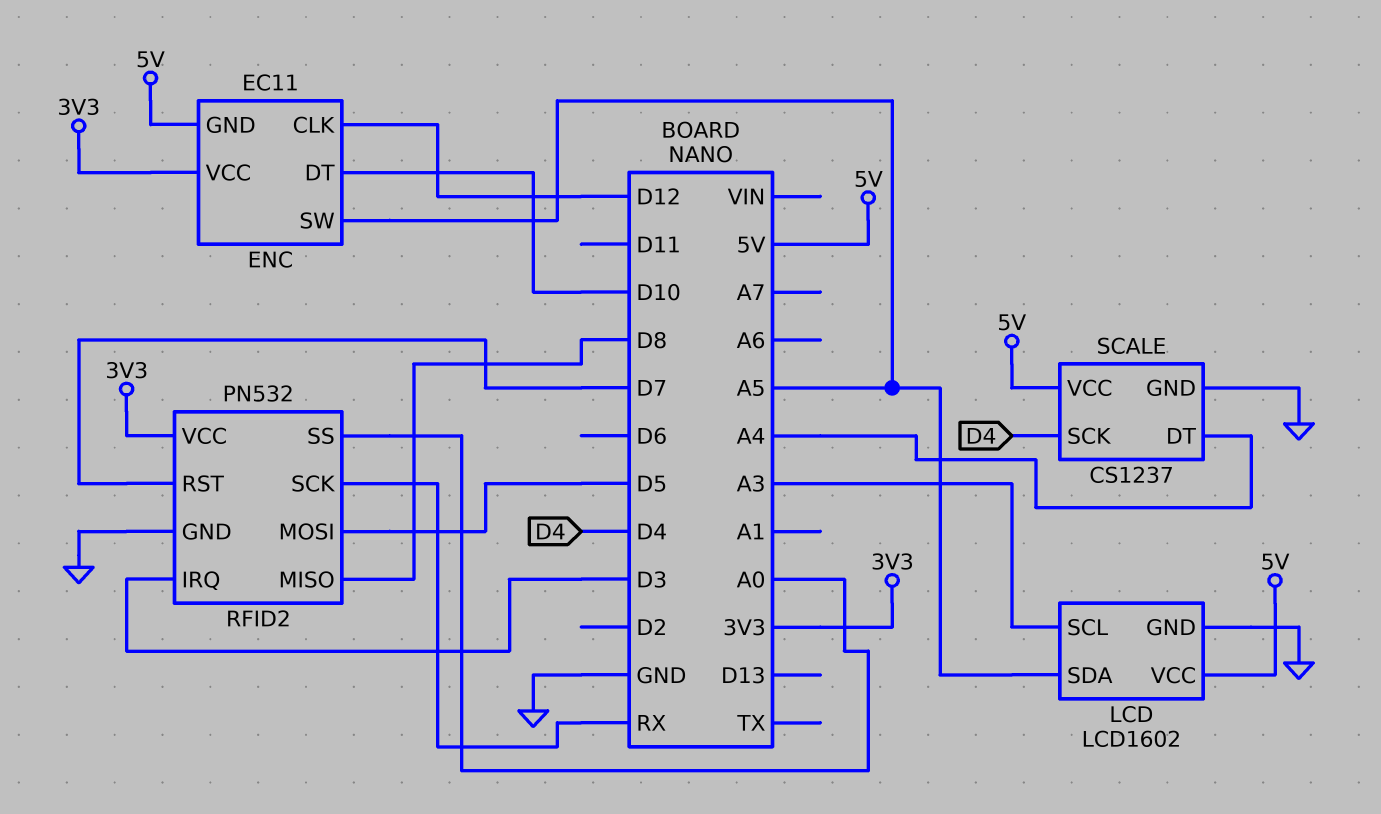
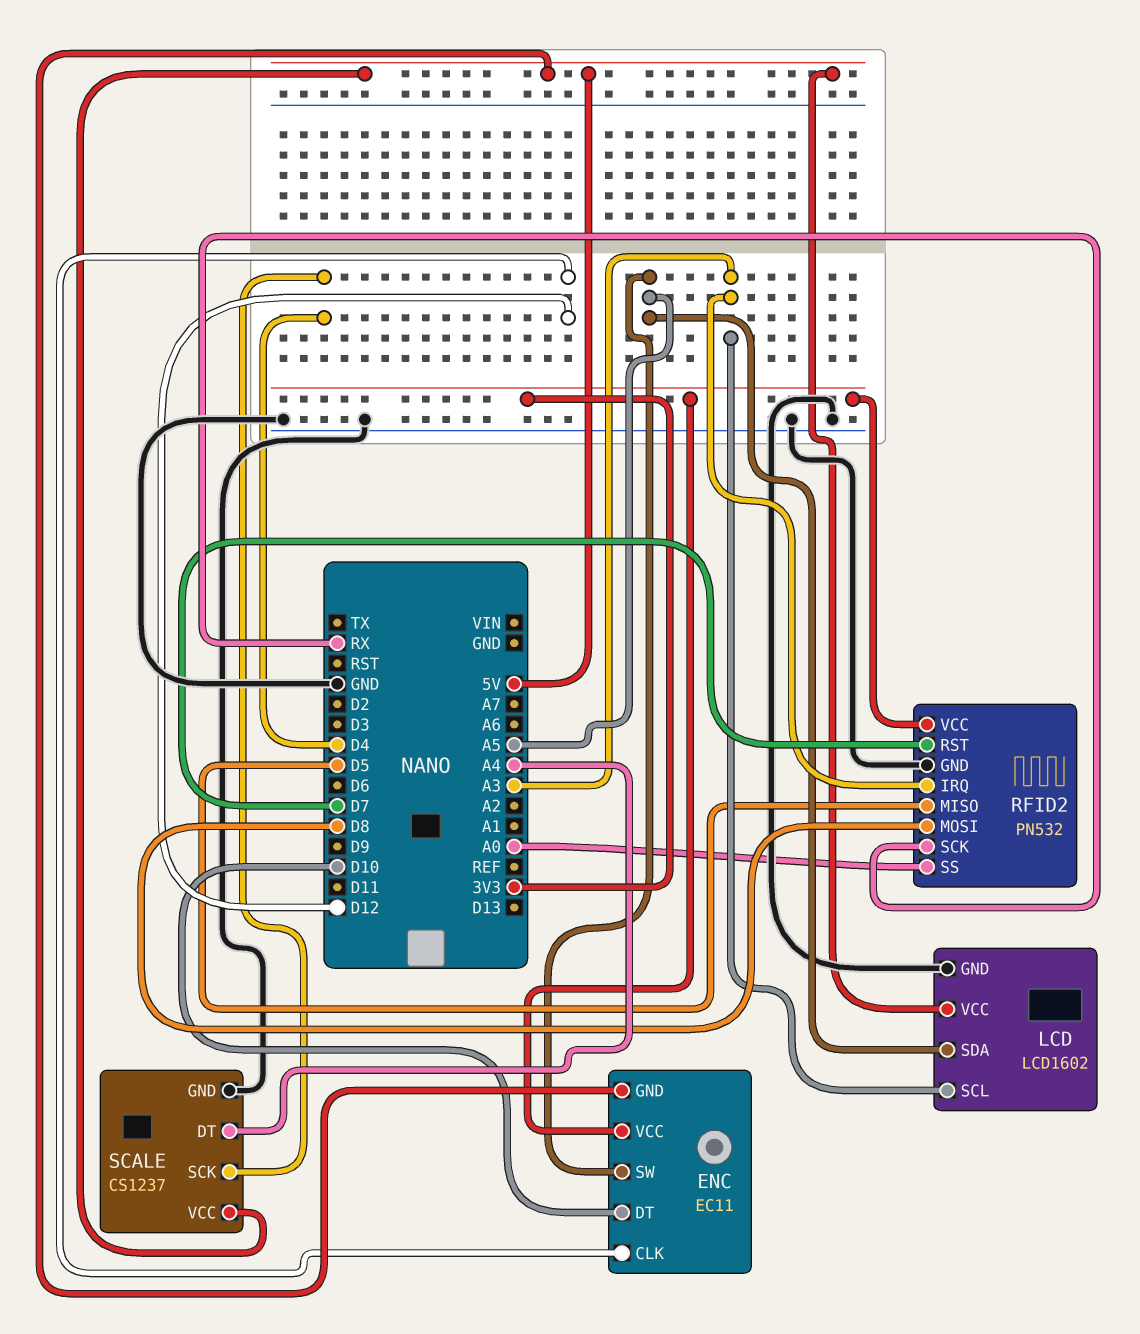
RFID2 pin IRQ: D3 -> A3
RFID2 pin MISO: D8 -> D5
RFID2 pin MOSI: D5 -> D8

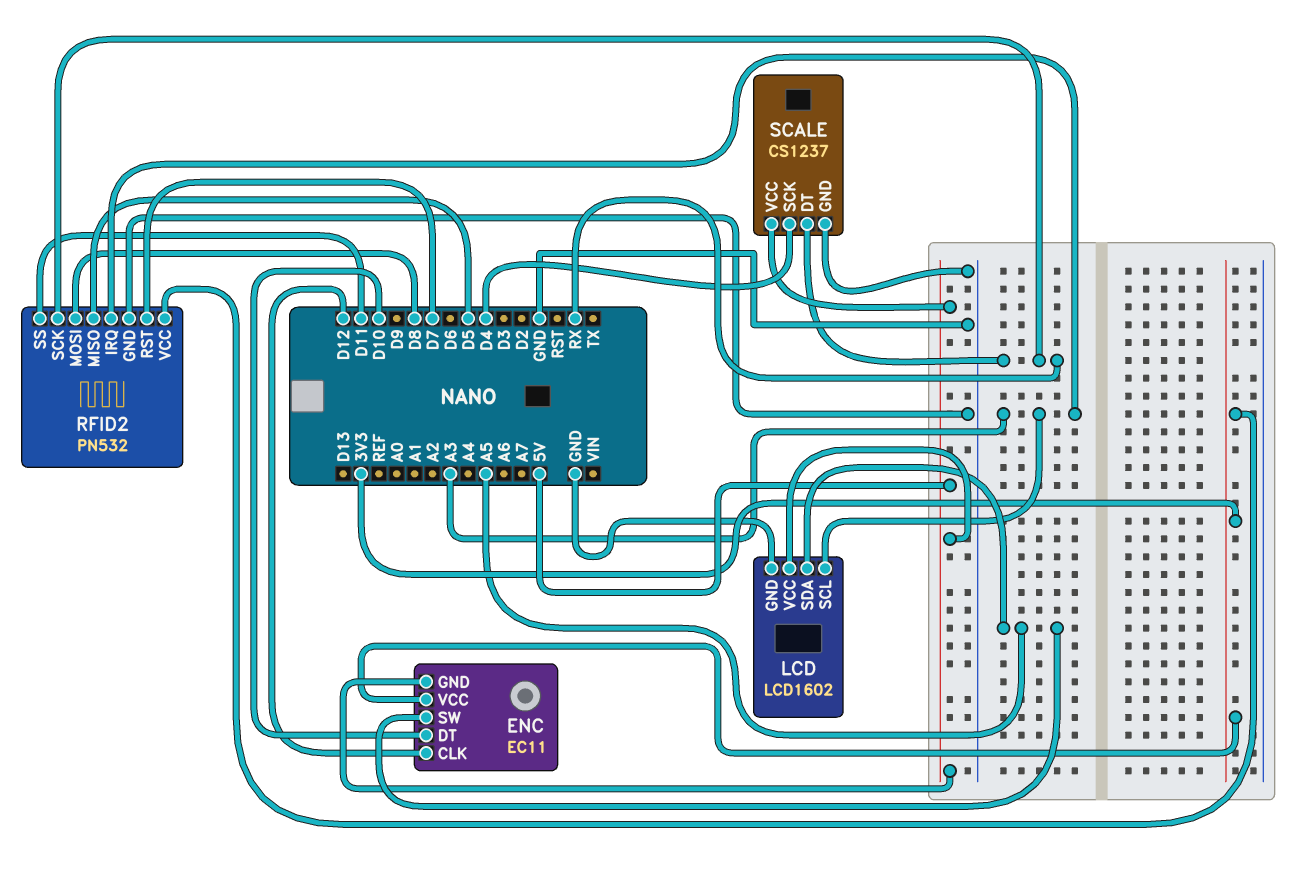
RFID2 pin SS: A0 -> D11
SCALE pin DT: A4 -> RX

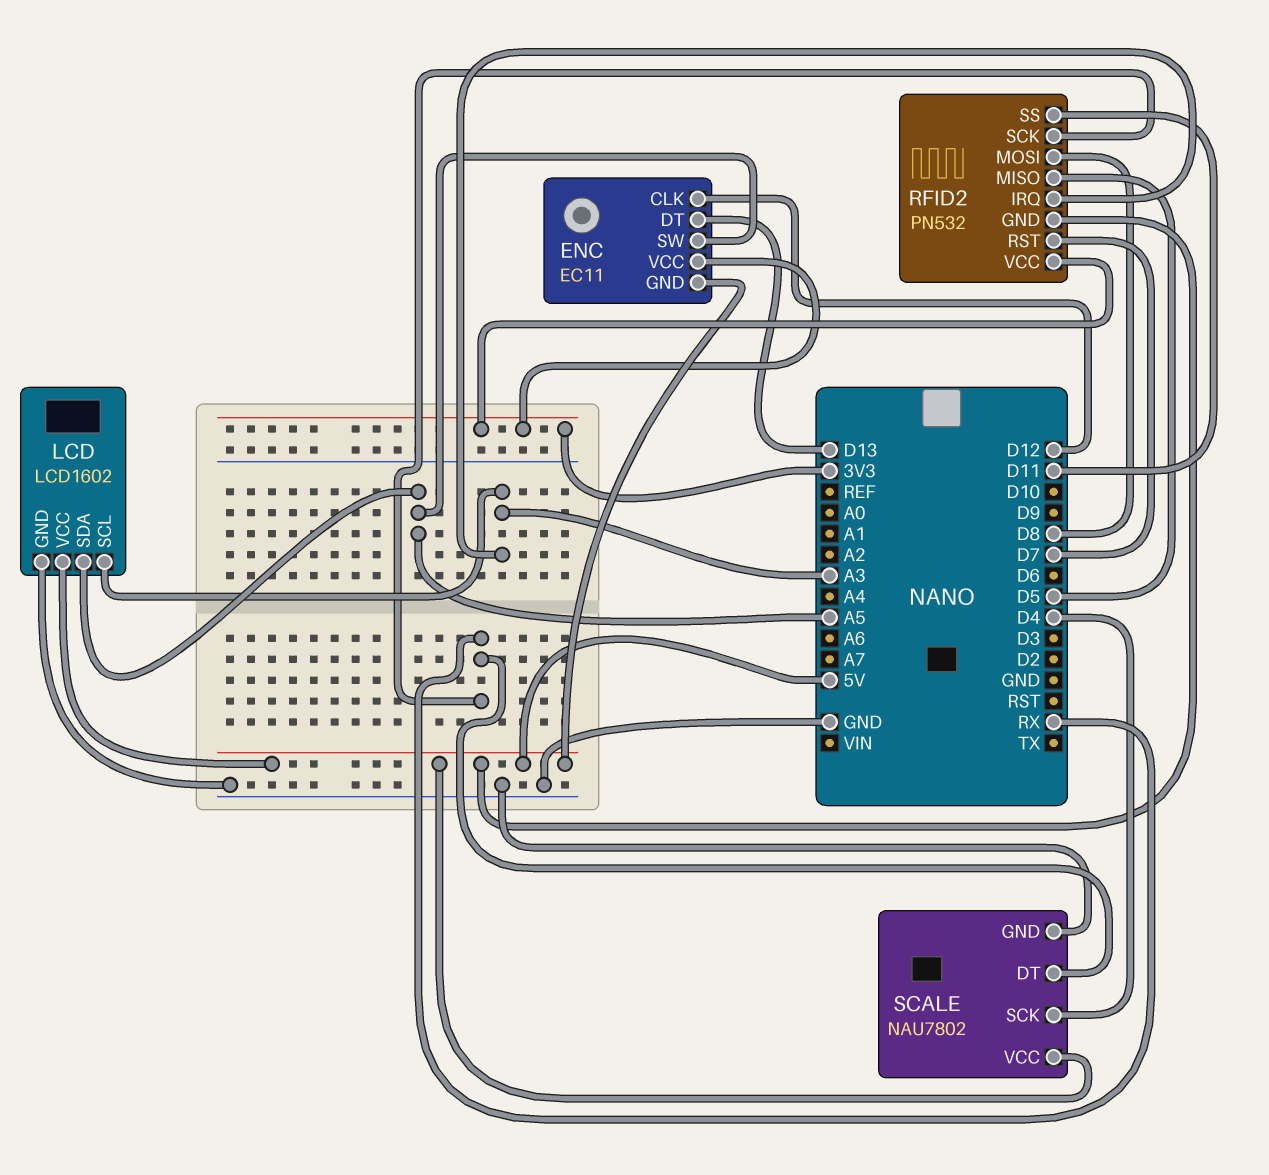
ENC pin DT: D10 -> D13
RFID2 pin GND: GND -> 5V
SCALE: CS1237 -> NAU7802

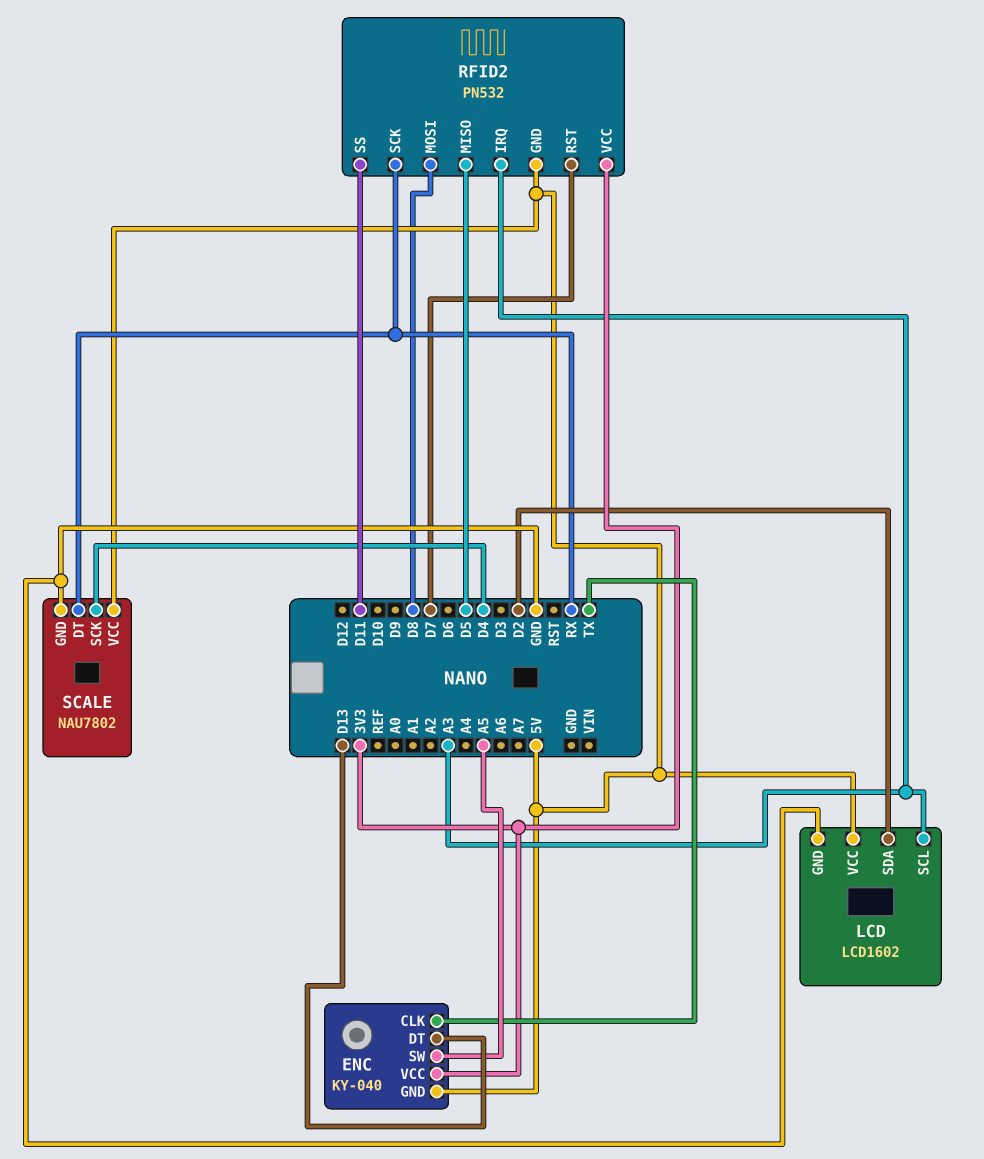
ENC: EC11 -> KY-040
ENC pin CLK: D12 -> TX
LCD pin SDA: A5 -> D2

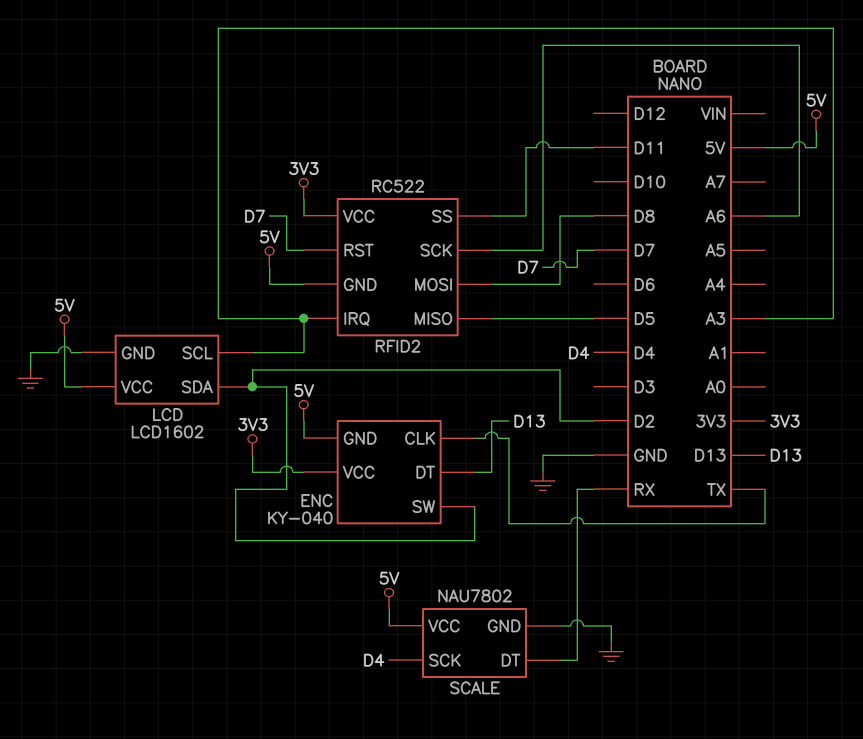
ENC pin SW: A5 -> D2
RFID2: PN532 -> RC522
RFID2 pin SCK: RX -> A6

